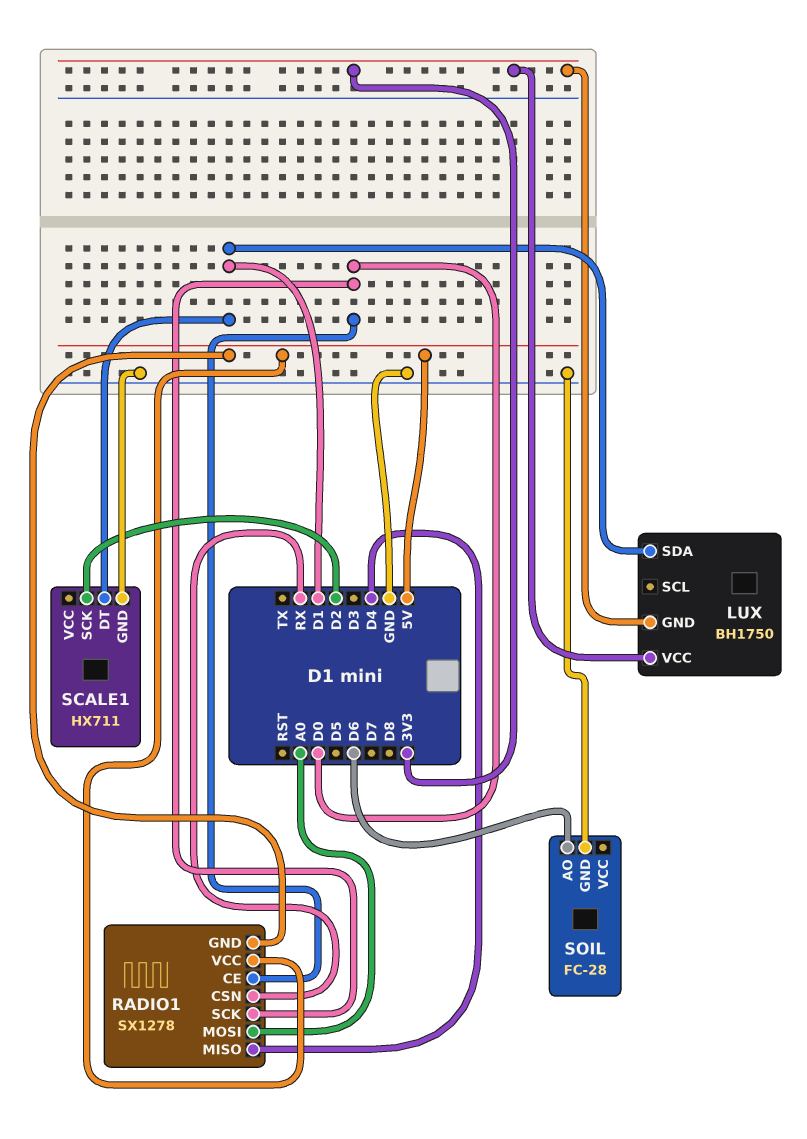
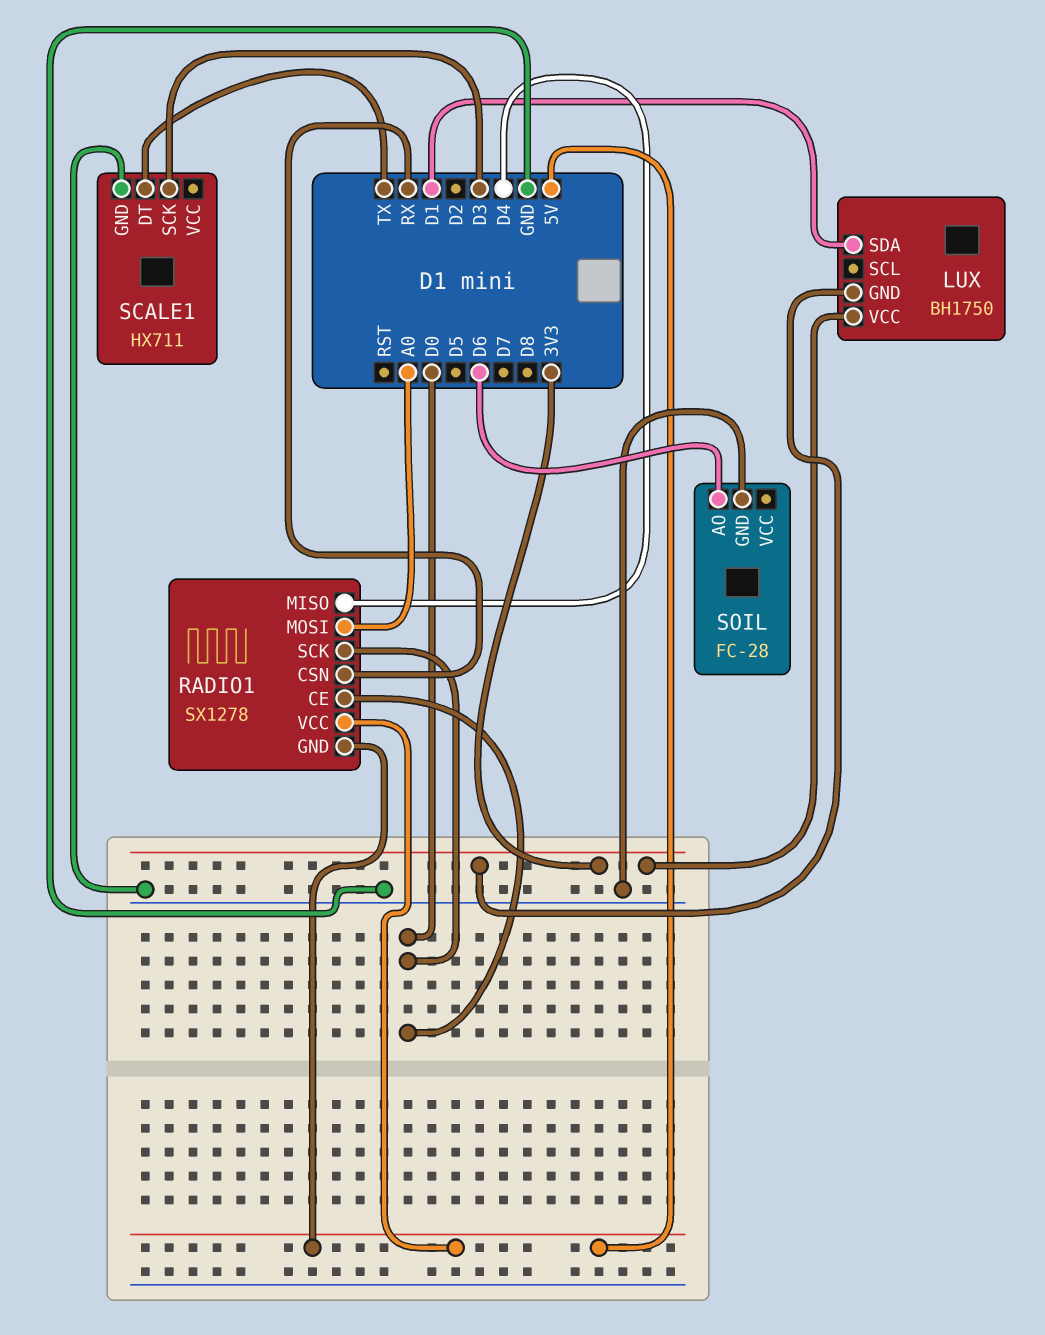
SCALE1 pin DT: D1 -> TX
SCALE1 pin SCK: D2 -> D3

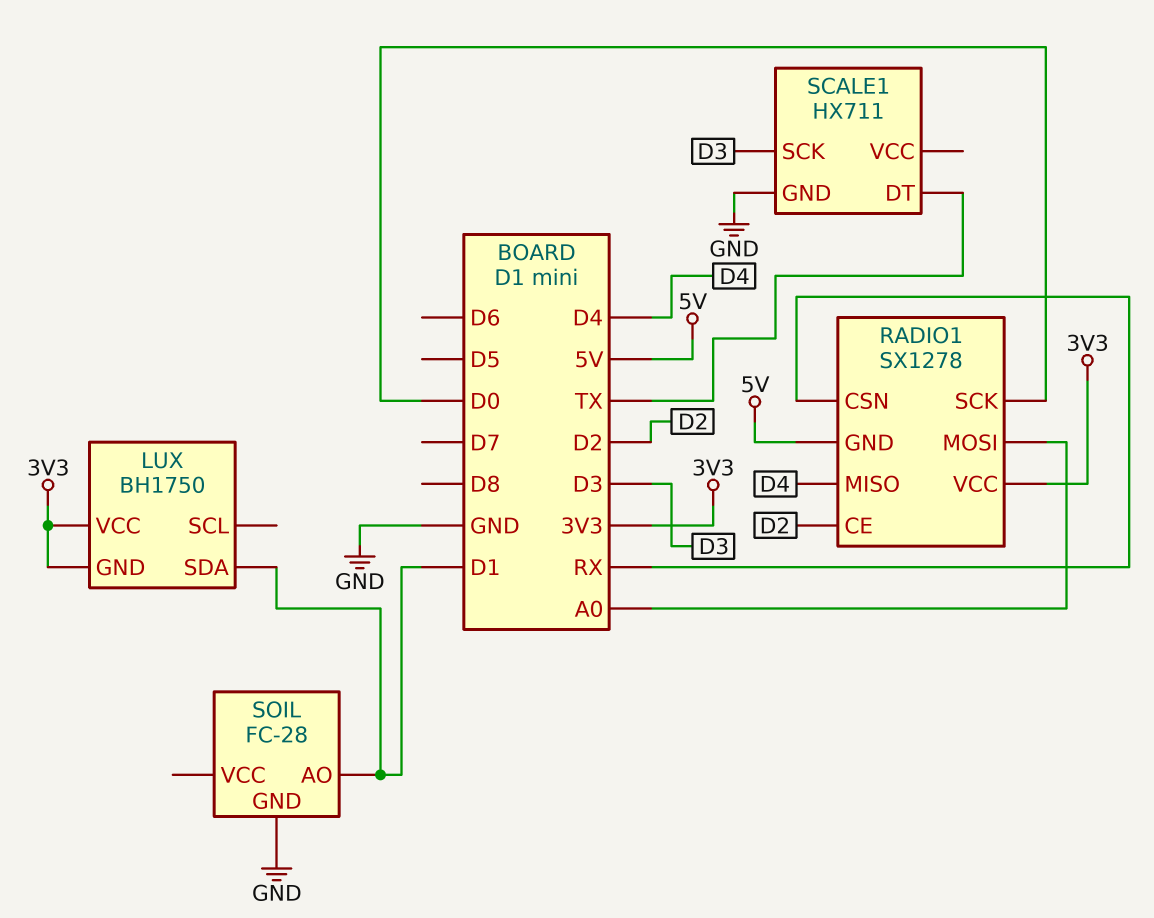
RADIO1 pin CE: D0 -> D2
RADIO1 pin VCC: 5V -> 3V3
SOIL pin AO: D6 -> D1

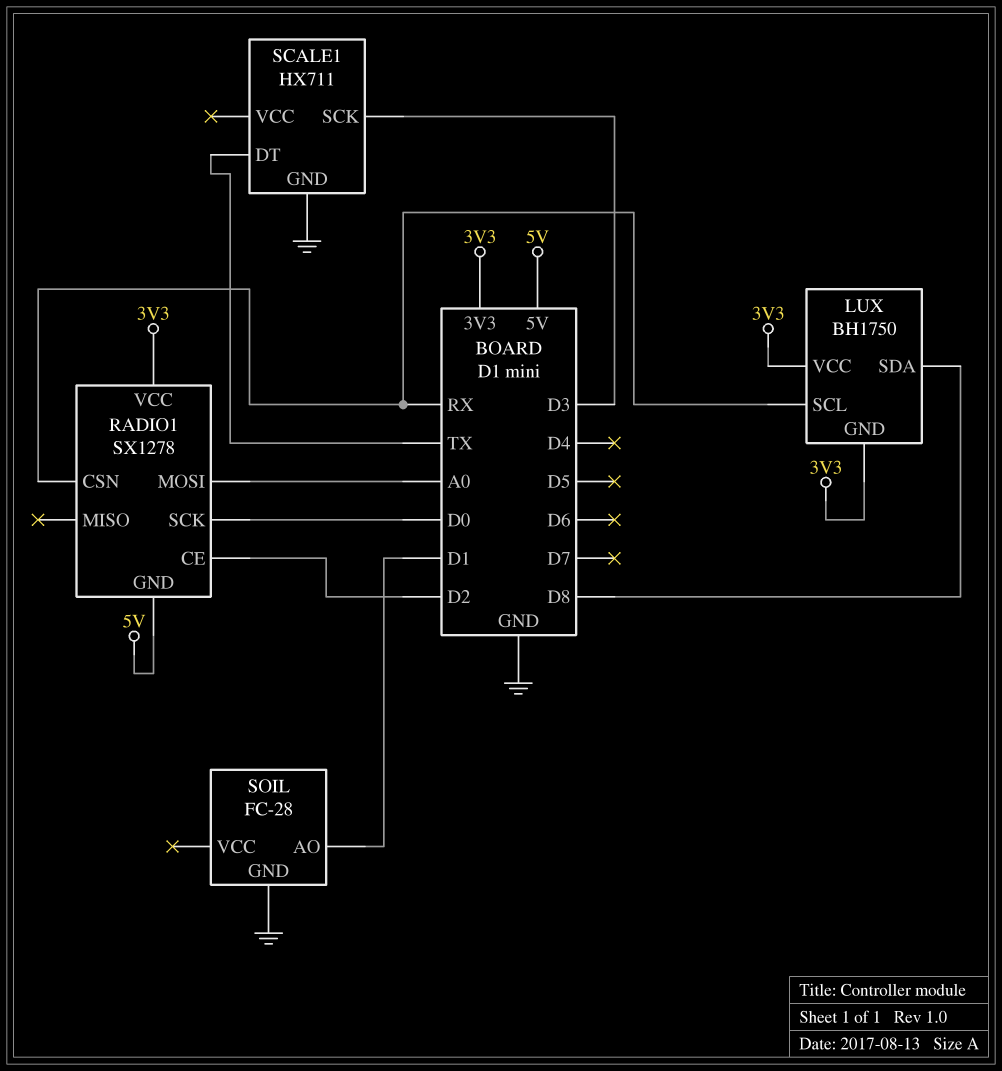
LUX pin SCL: none -> RX
LUX pin SDA: D1 -> D8
RADIO1 pin MISO: D4 -> none

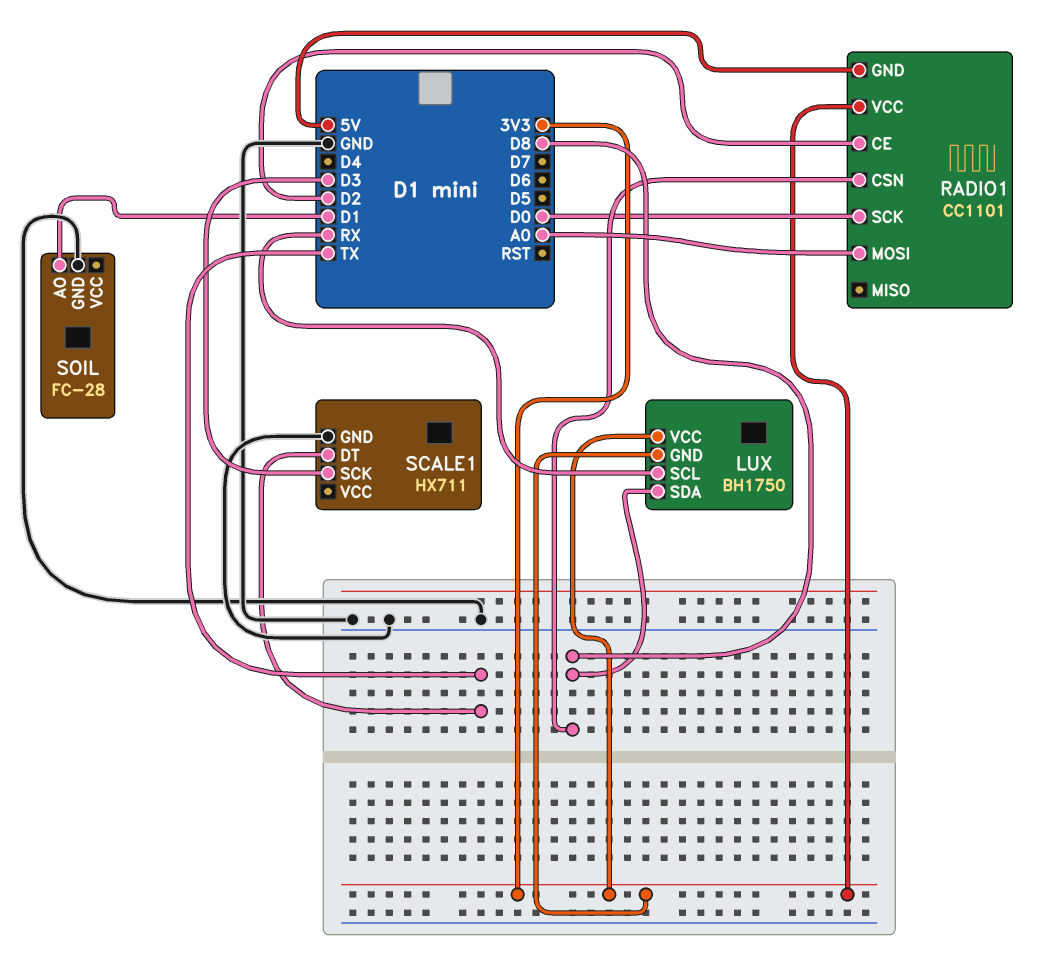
RADIO1: SX1278 -> CC1101
RADIO1 pin CSN: RX -> D8

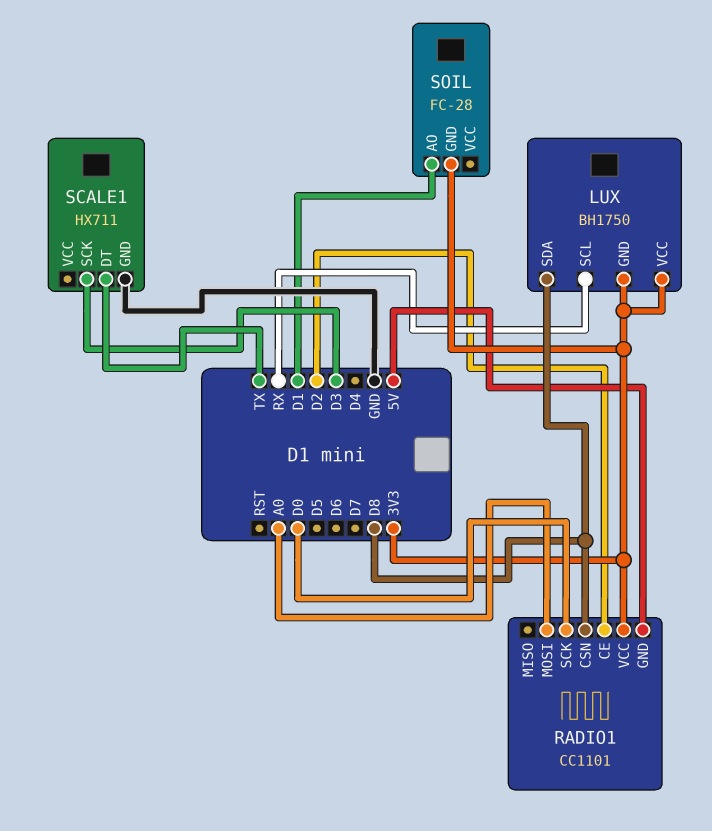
SOIL pin GND: GND -> 3V3

